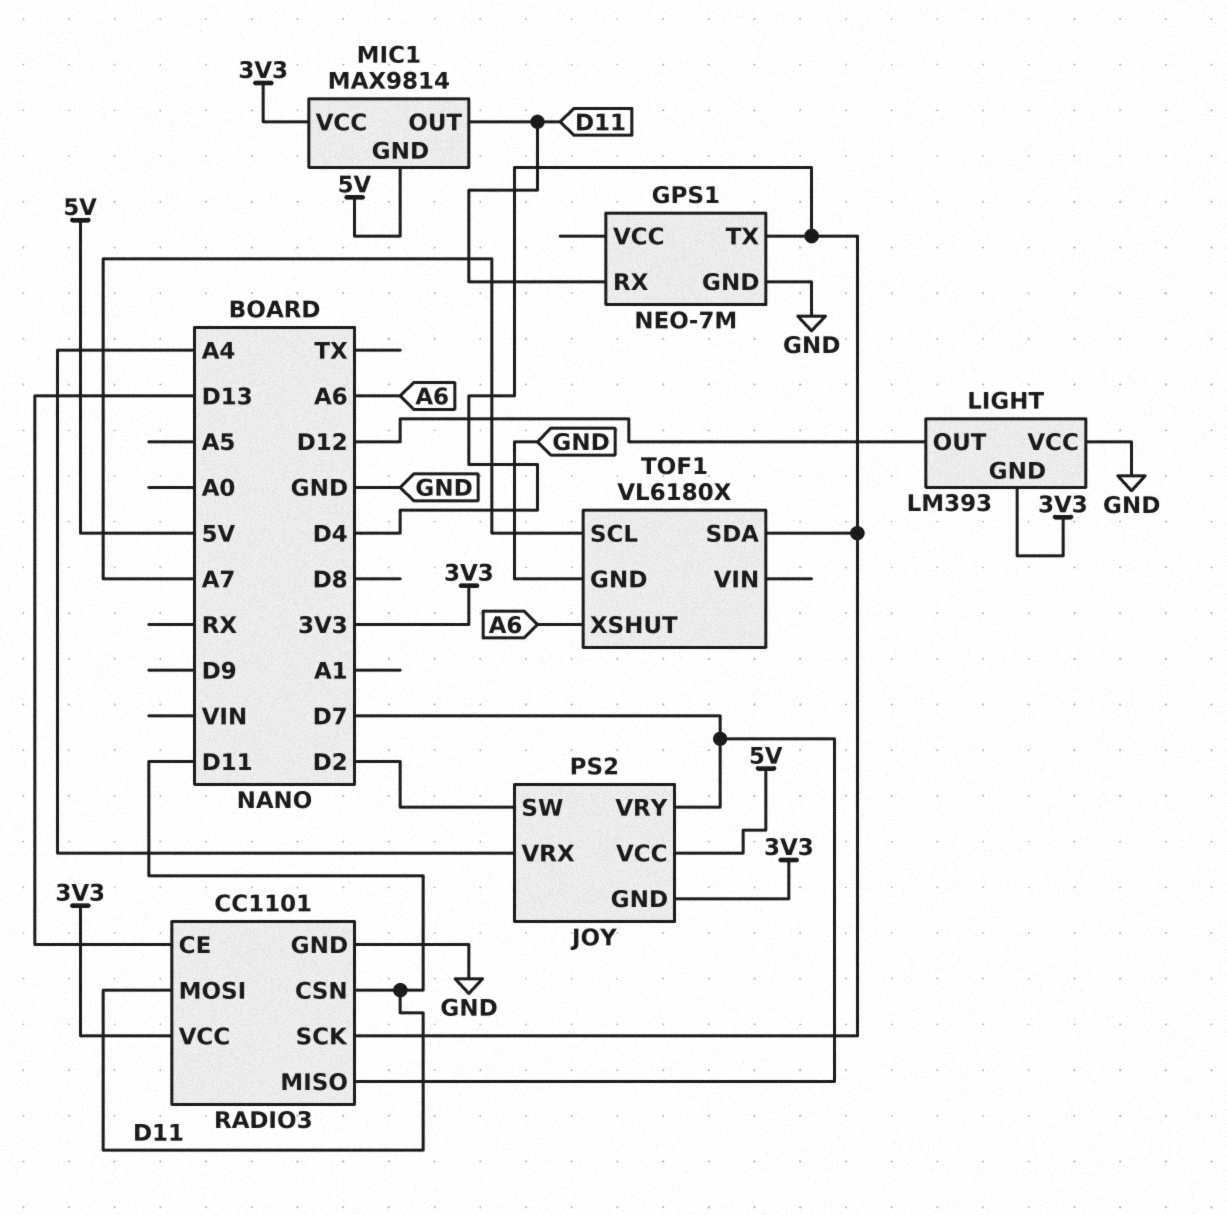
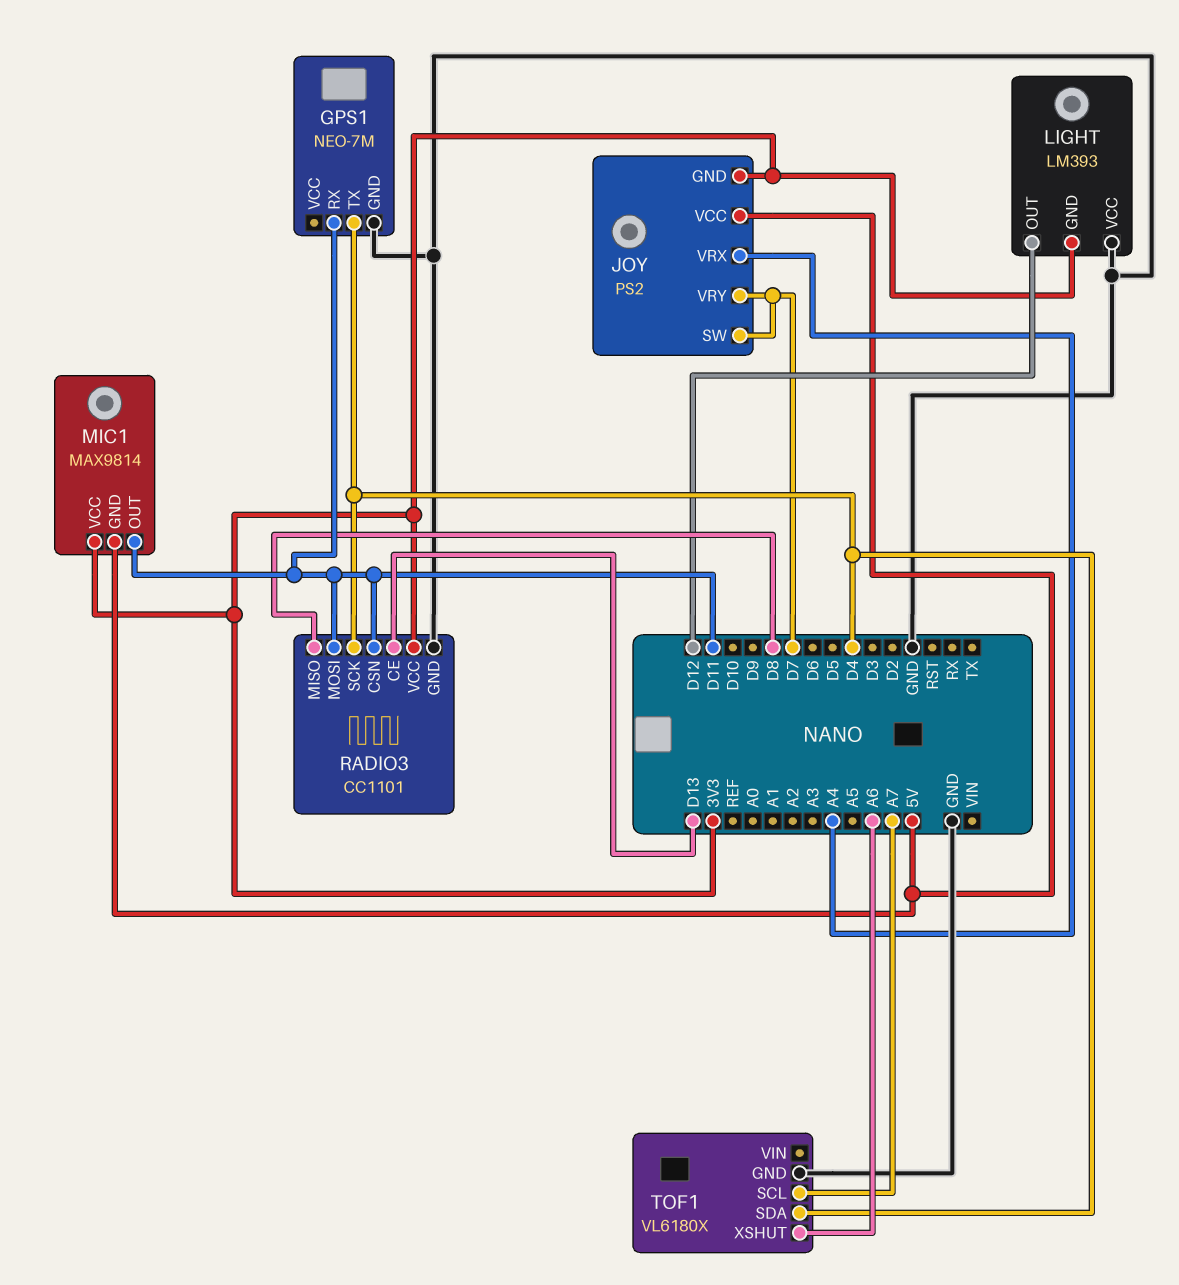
JOY pin SW: D2 -> D7
RADIO3 pin MISO: D7 -> D8

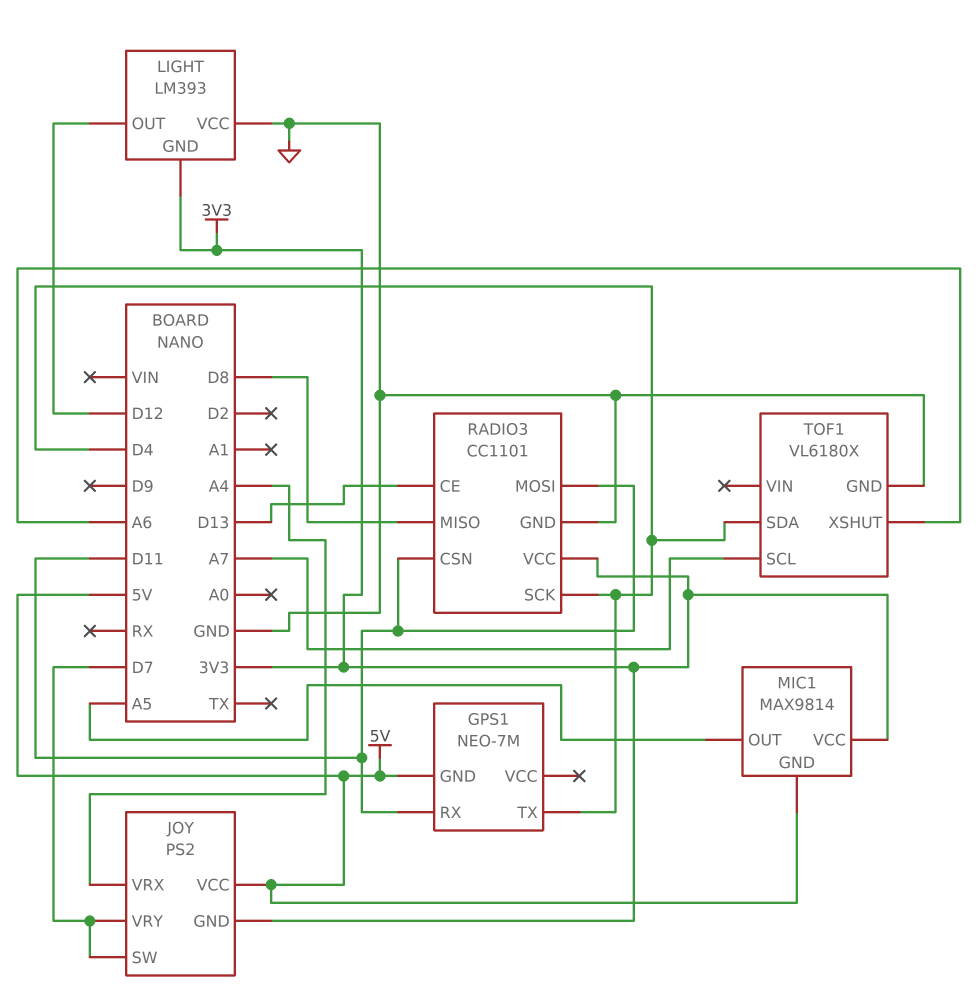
GPS1 pin GND: GND -> 5V
MIC1 pin OUT: D11 -> A5

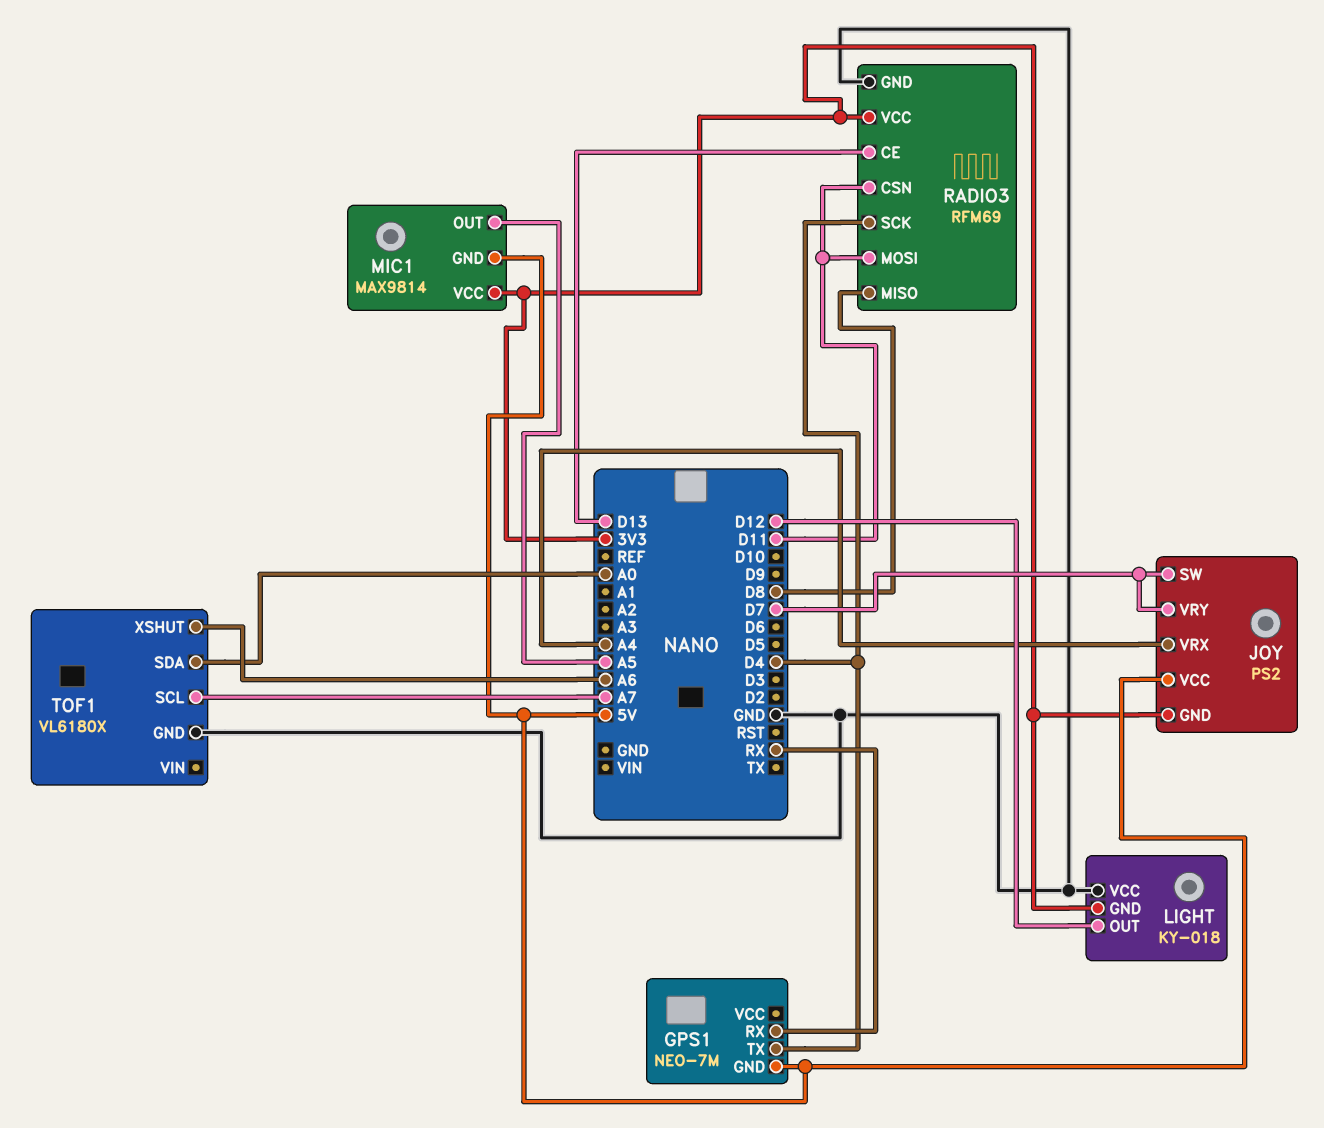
GPS1 pin RX: D11 -> RX
LIGHT: LM393 -> KY-018
RADIO3: CC1101 -> RFM69
TOF1 pin SDA: D4 -> A0

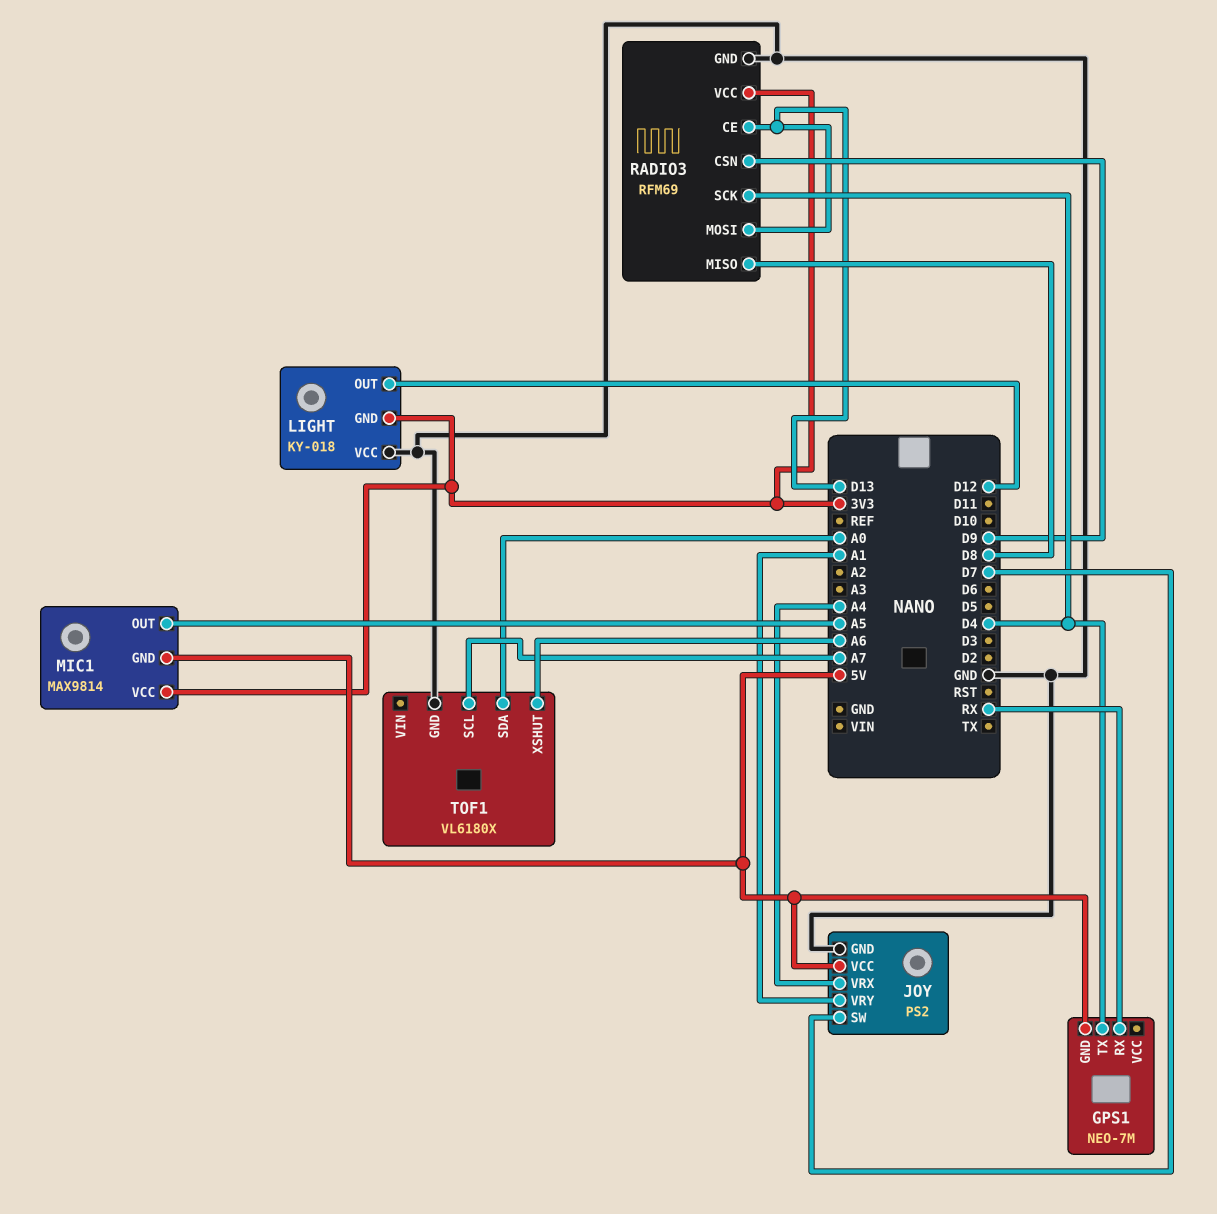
JOY pin GND: 3V3 -> GND
JOY pin VRY: D7 -> A1
RADIO3 pin CSN: D11 -> D9
RADIO3 pin MOSI: D11 -> D13

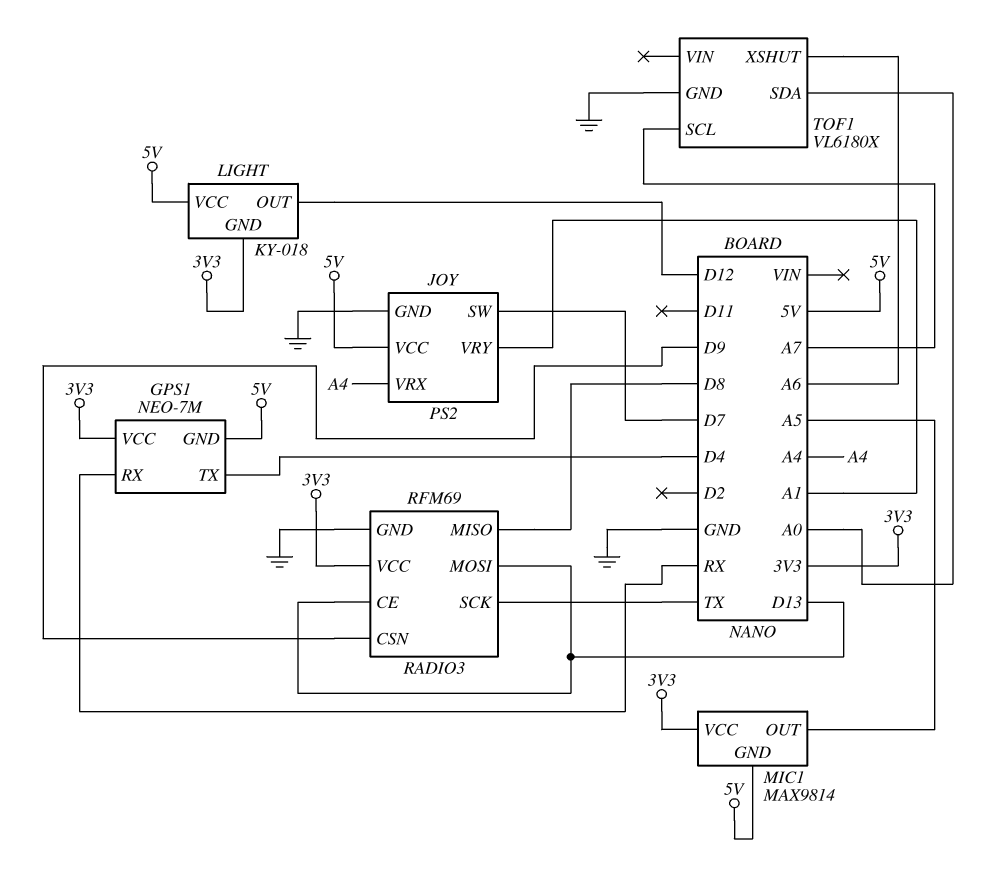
GPS1 pin VCC: none -> 3V3
LIGHT pin VCC: GND -> 5V
RADIO3 pin SCK: D4 -> TX

